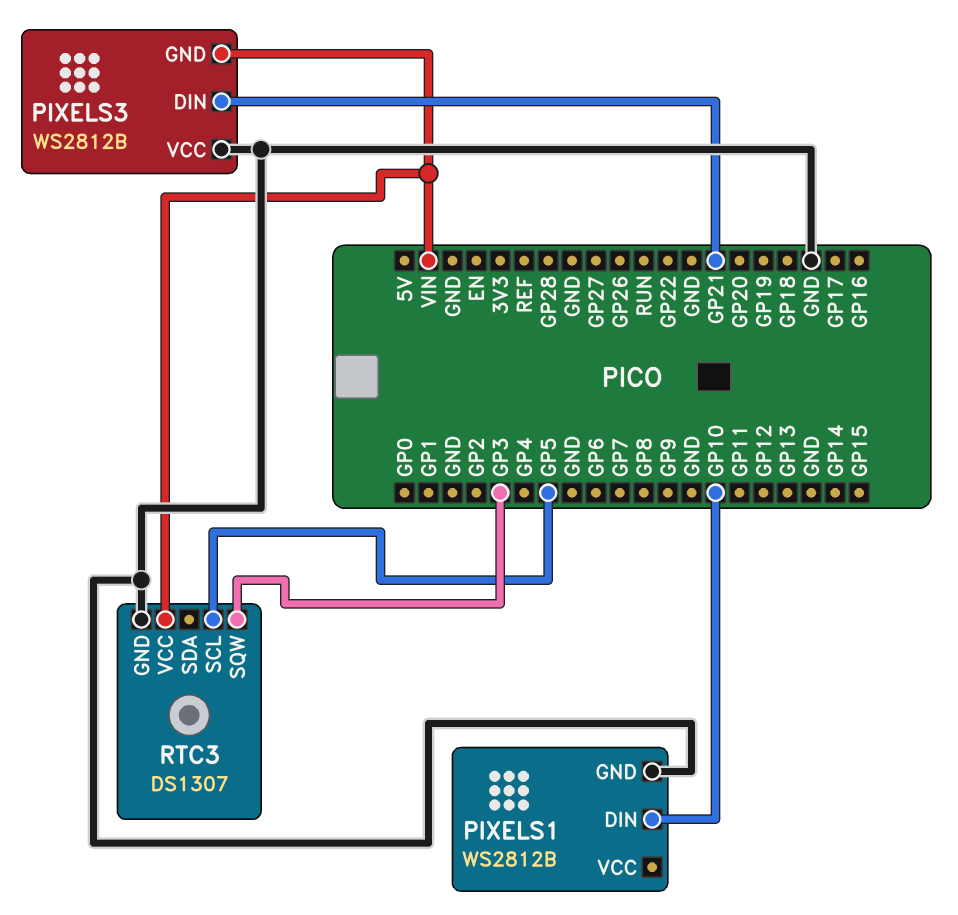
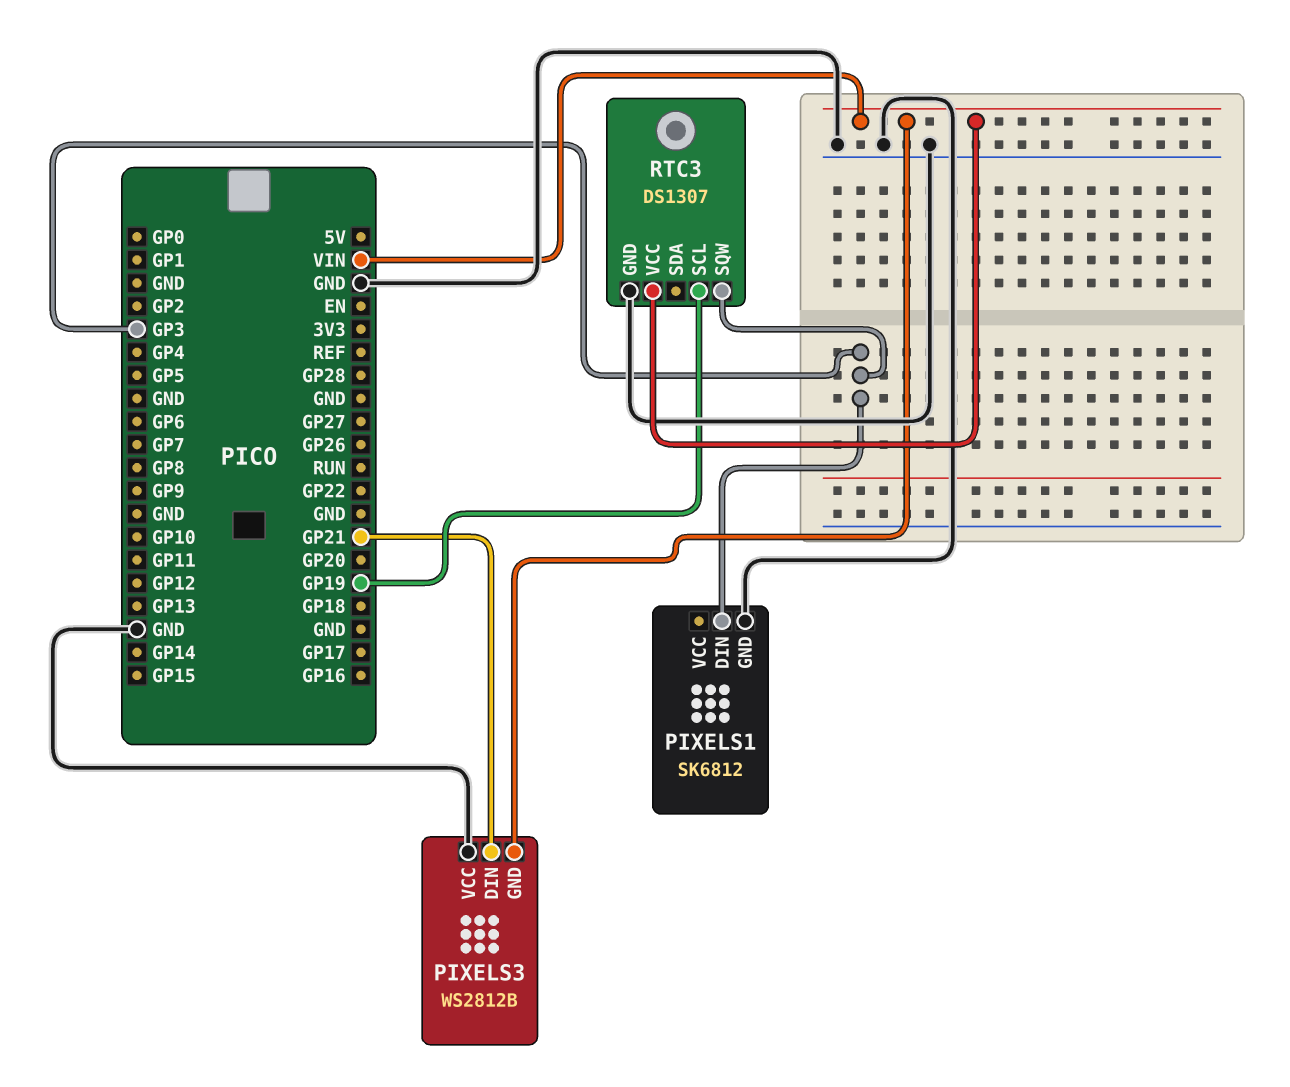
PIXELS1: WS2812B -> SK6812
PIXELS1 pin DIN: GP10 -> GP3
RTC3 pin SCL: GP5 -> GP19

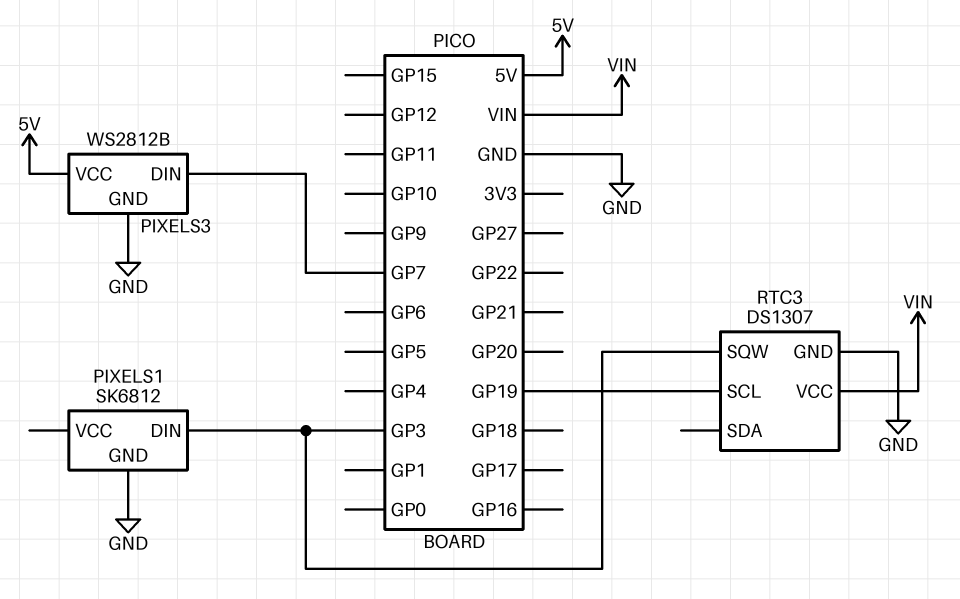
PIXELS3 pin DIN: GP21 -> GP7
PIXELS3 pin GND: VIN -> GND
PIXELS3 pin VCC: GND -> 5V

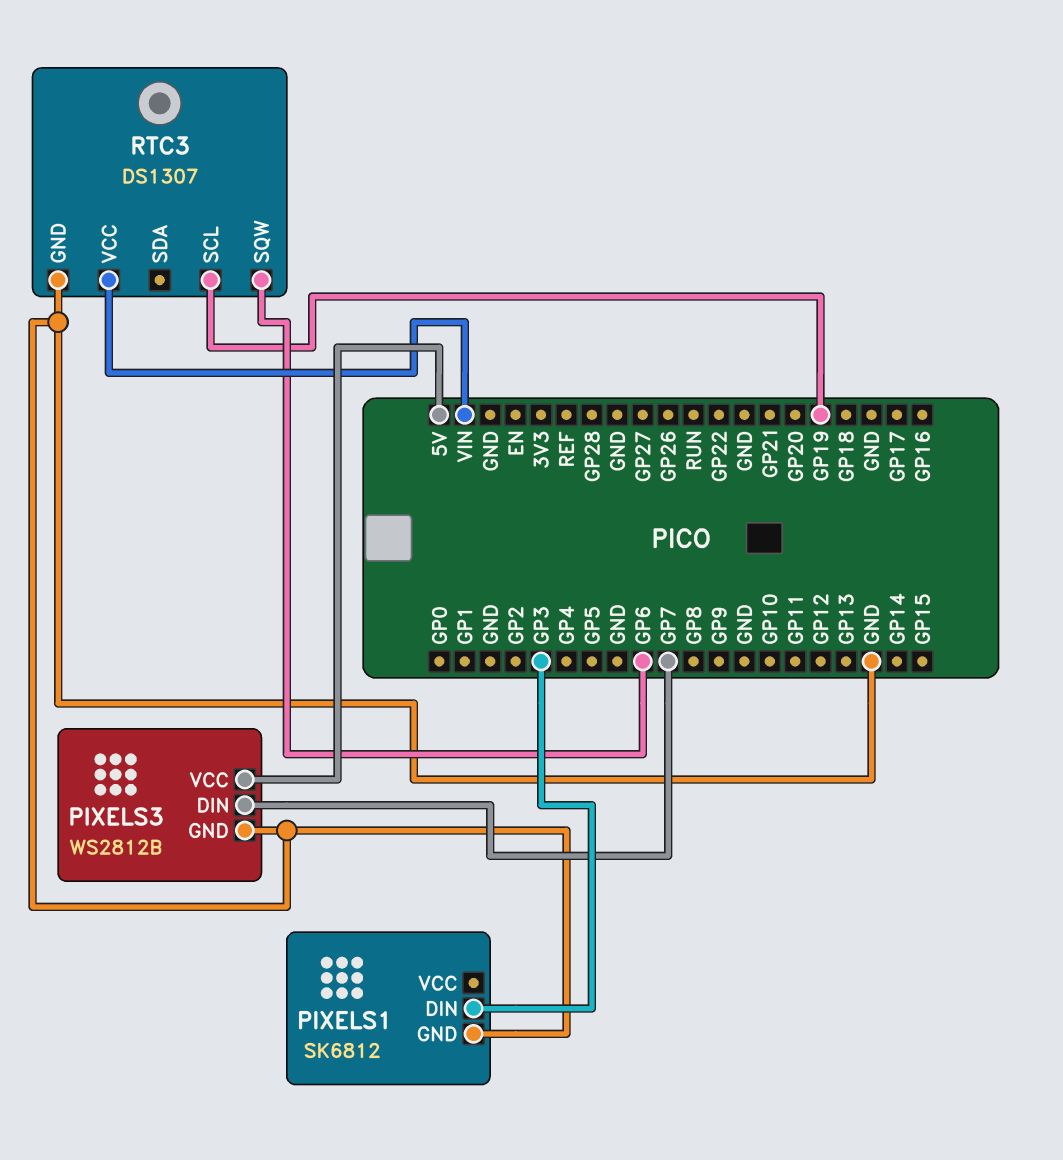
RTC3 pin SQW: GP3 -> GP6

